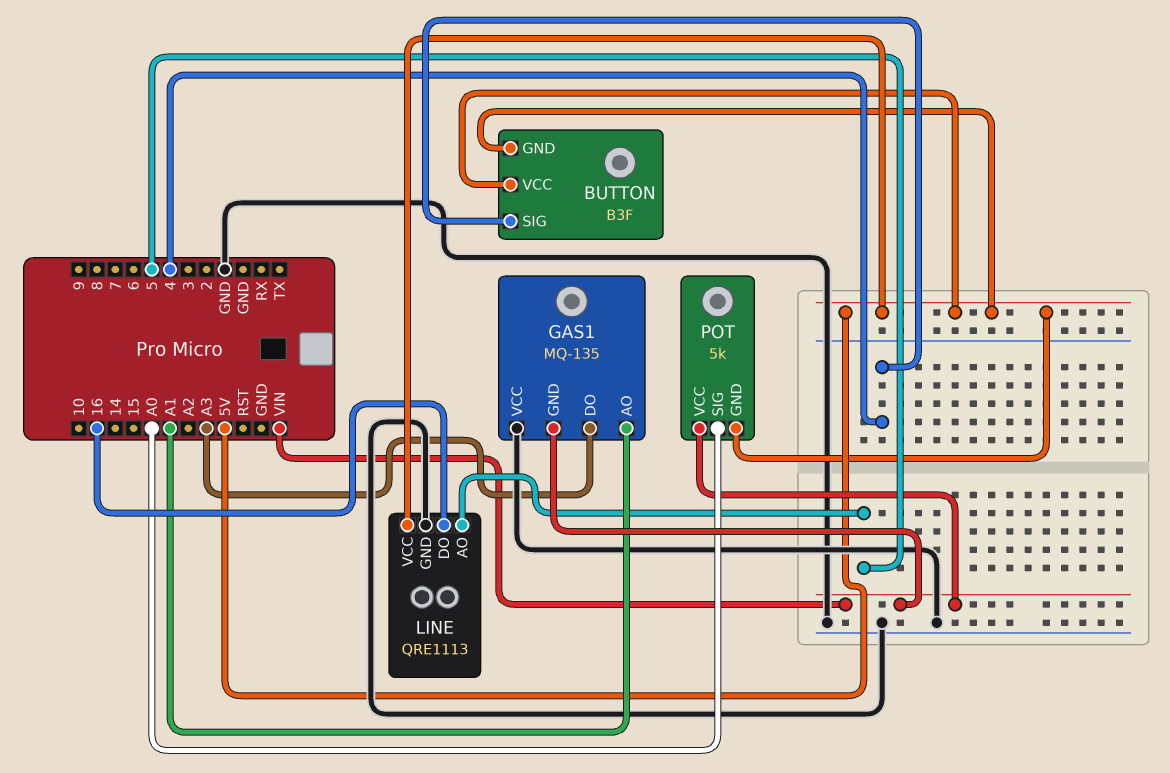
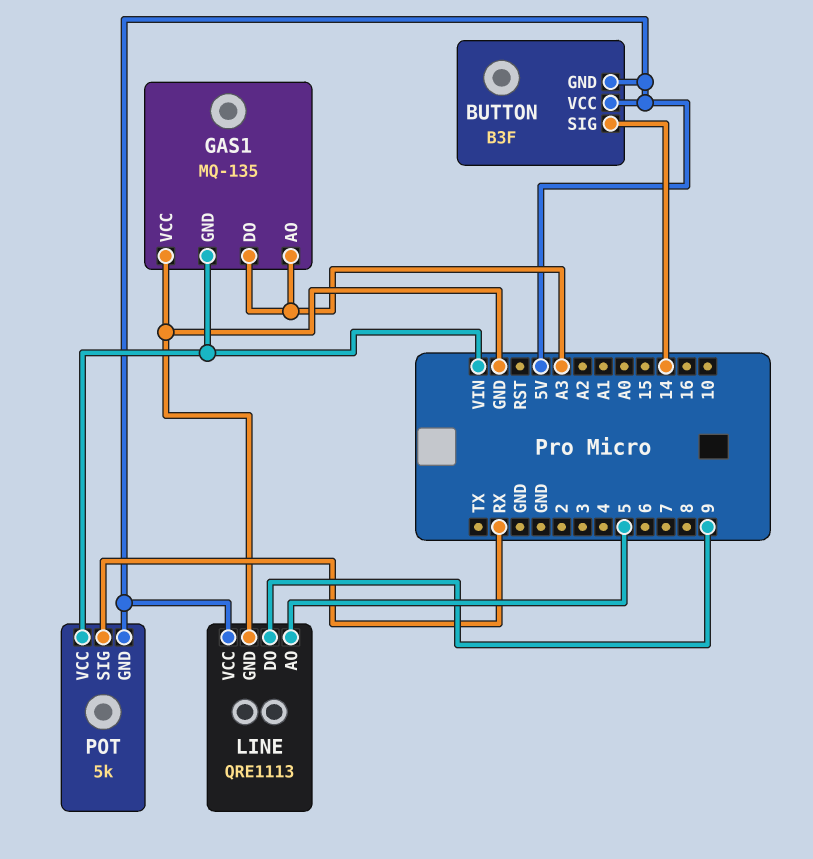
BUTTON pin SIG: 4 -> 14
GAS1 pin AO: A1 -> A3
LINE pin DO: 16 -> 9
POT pin SIG: A0 -> RX

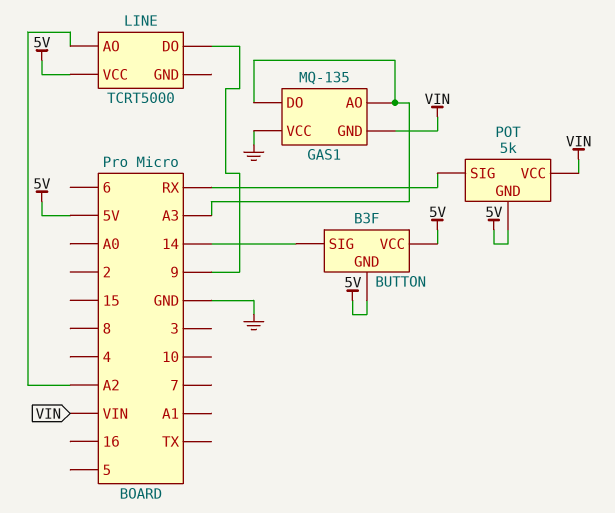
LINE: QRE1113 -> TCRT5000
LINE pin AO: 5 -> A2
LINE pin GND: GND -> none

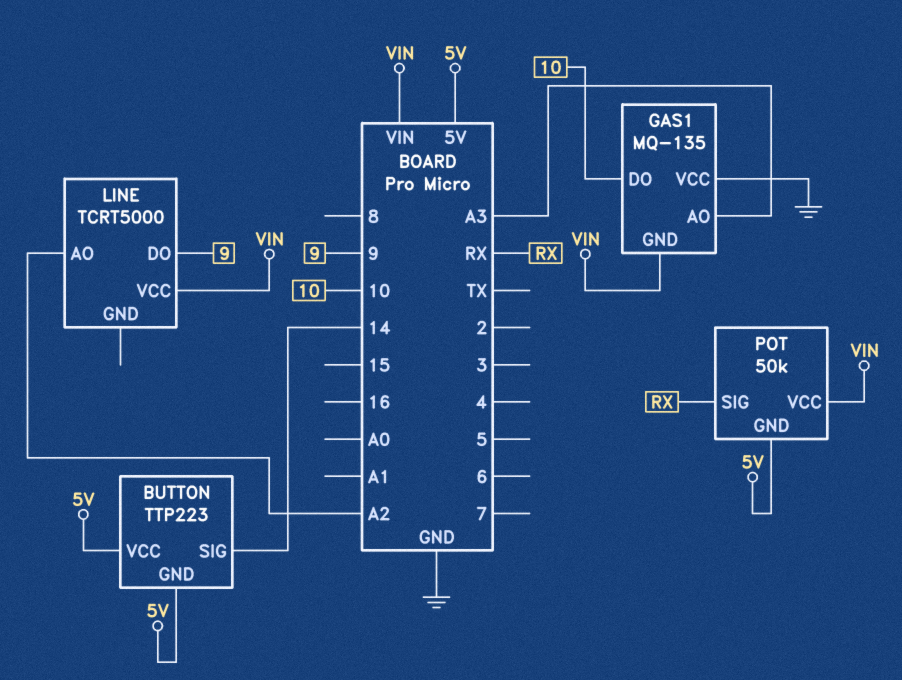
BUTTON: B3F -> TTP223
GAS1 pin DO: A3 -> 10
LINE pin VCC: 5V -> VIN
POT: 5k -> 50k

